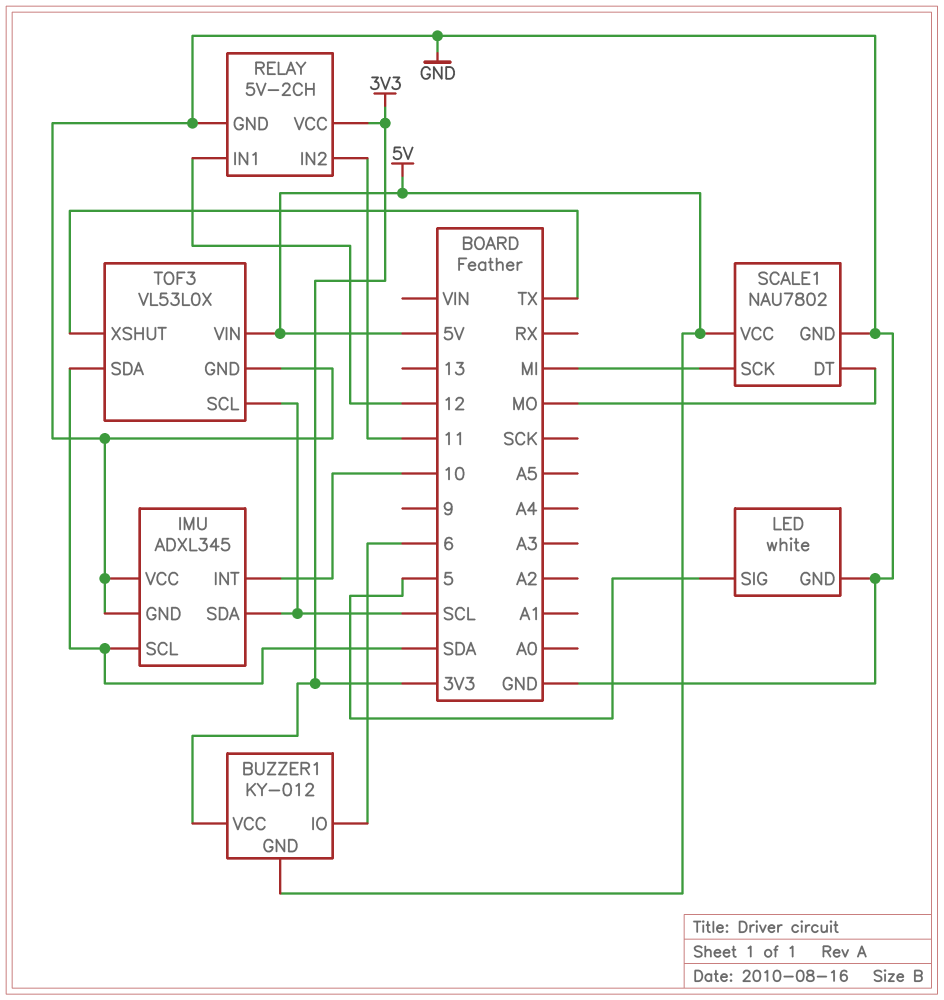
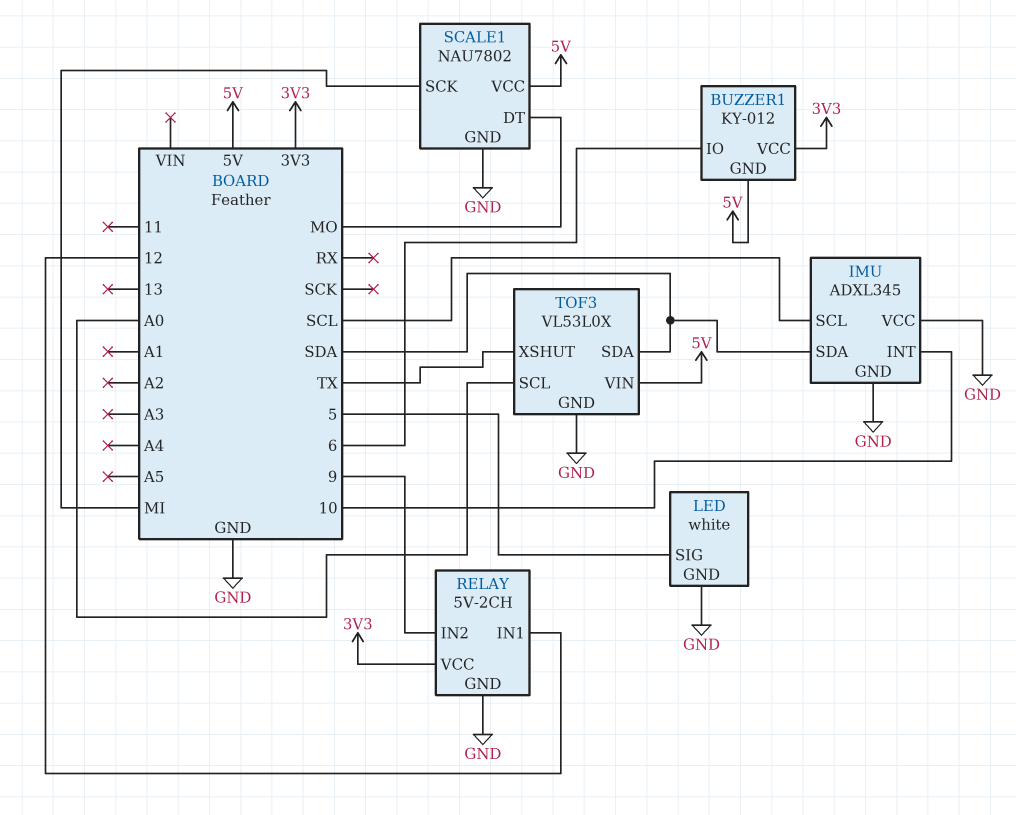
IMU pin SCL: SDA -> SCL
IMU pin SDA: SCL -> SDA
RELAY pin IN2: 11 -> 9
TOF3 pin SCL: SCL -> A0

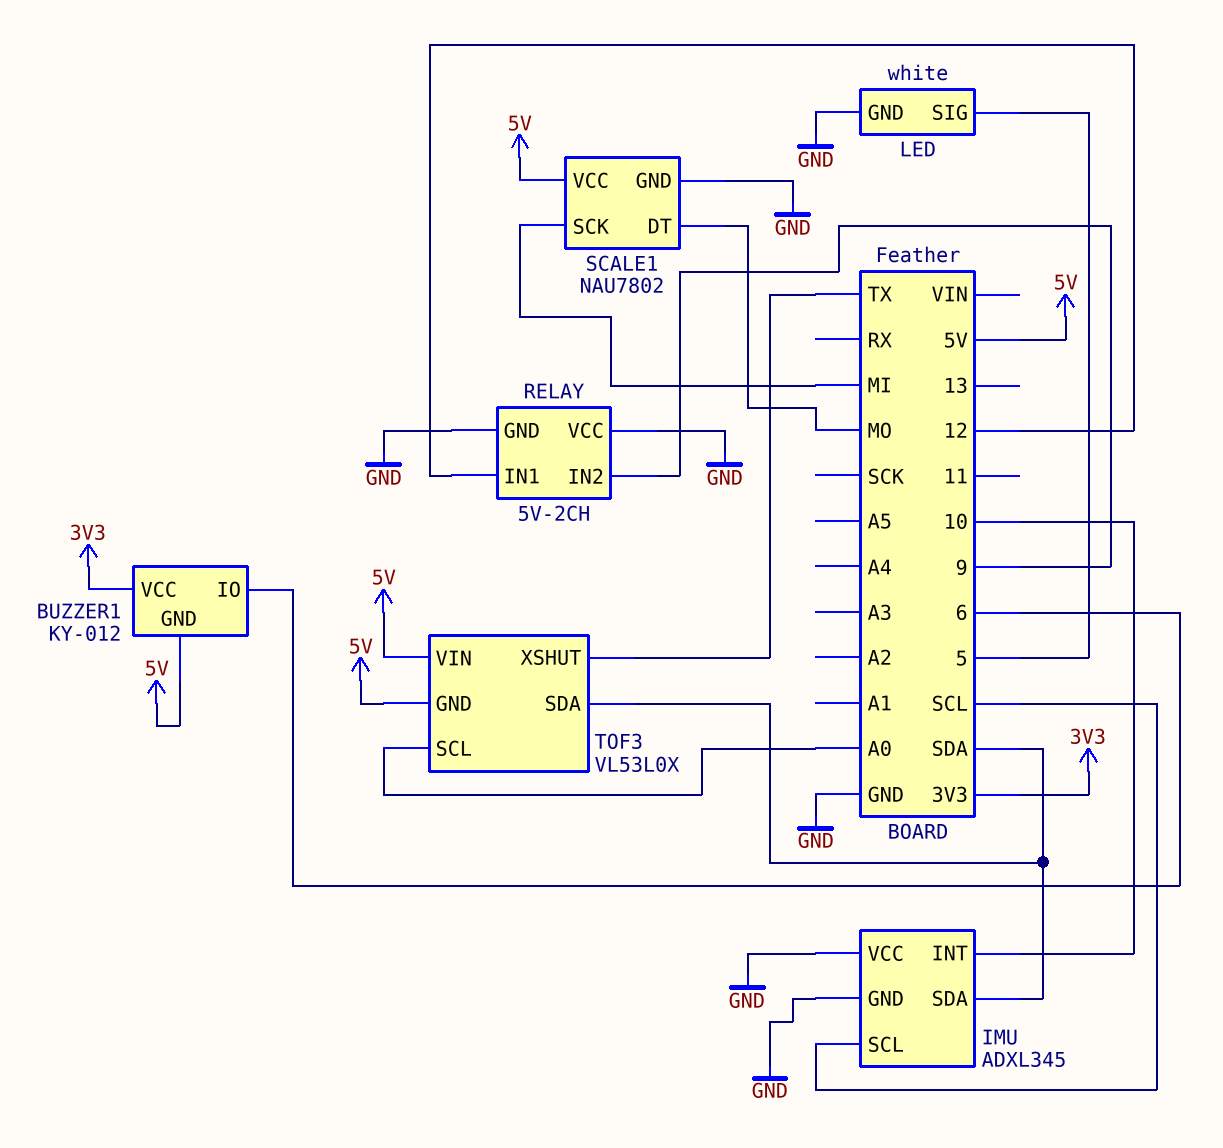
RELAY pin VCC: 3V3 -> GND
TOF3 pin GND: GND -> 5V

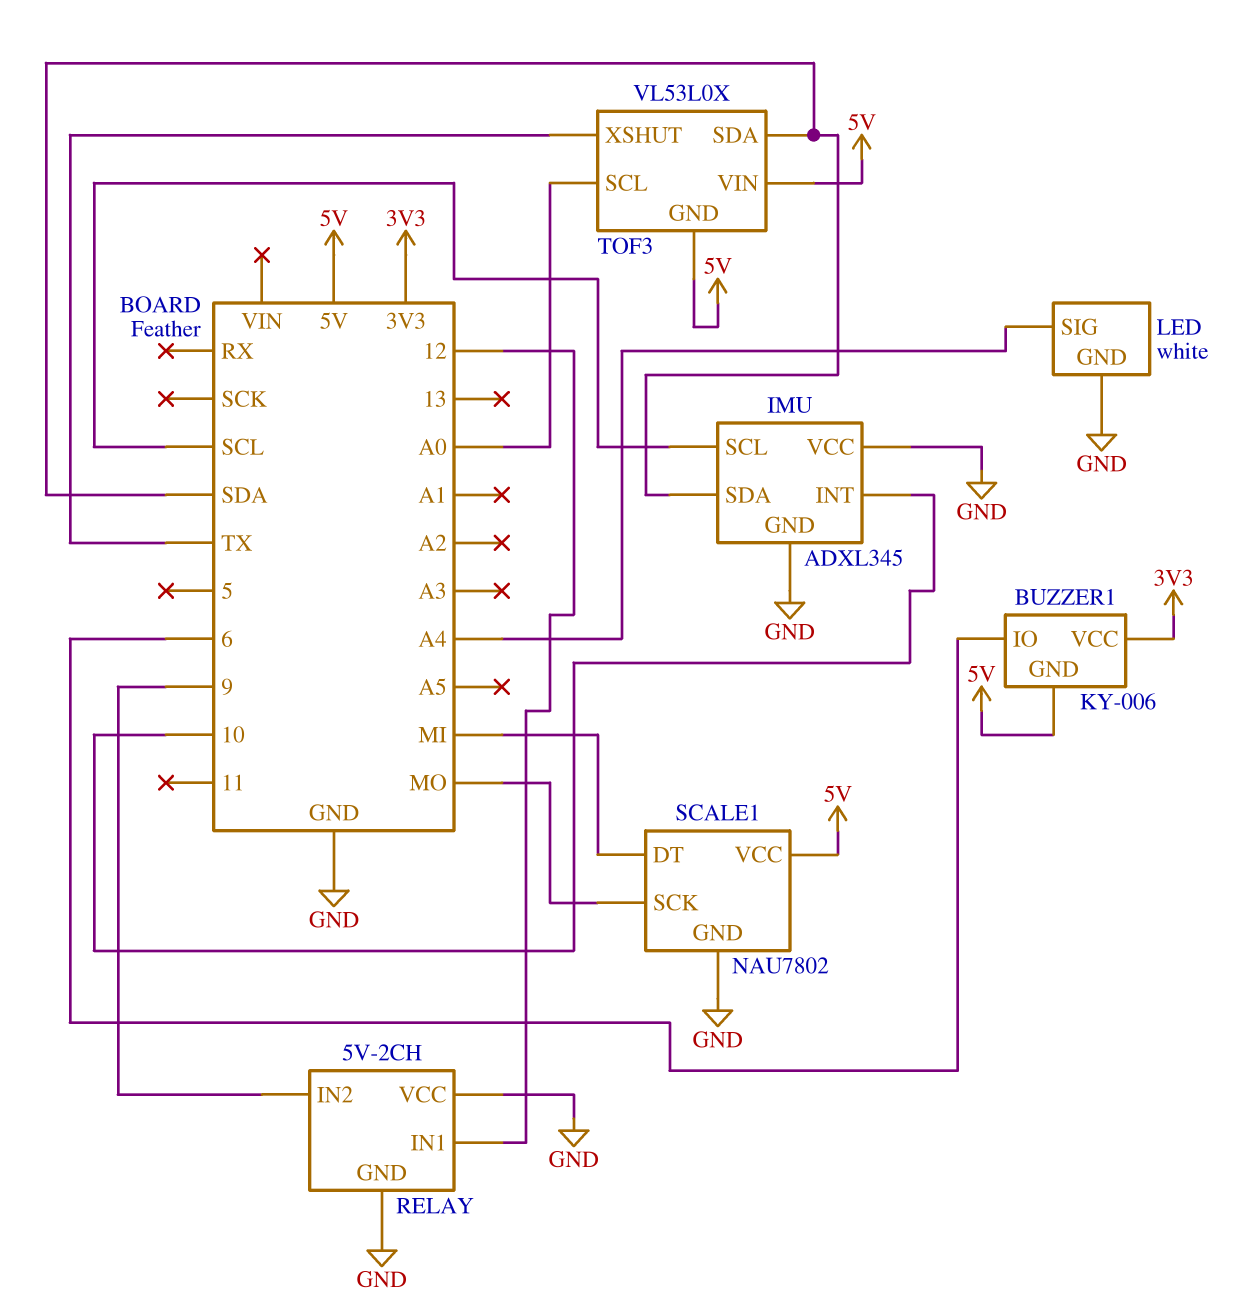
BUZZER1: KY-012 -> KY-006
LED pin SIG: 5 -> A4
SCALE1 pin DT: MO -> MI
SCALE1 pin SCK: MI -> MO

